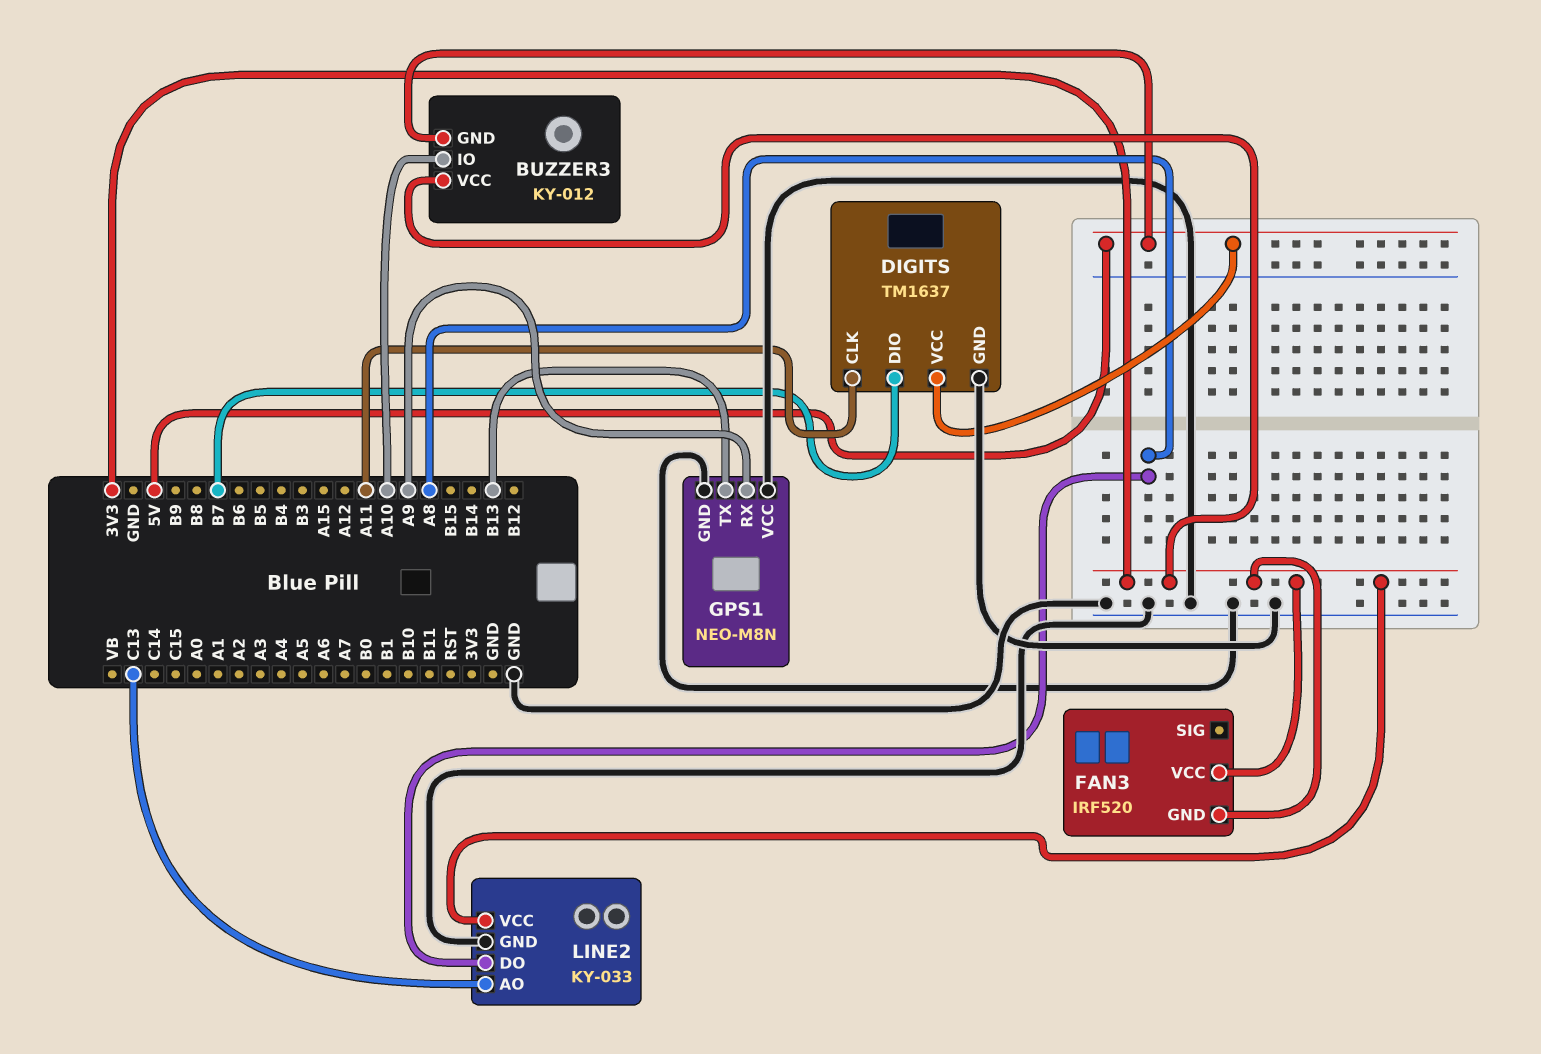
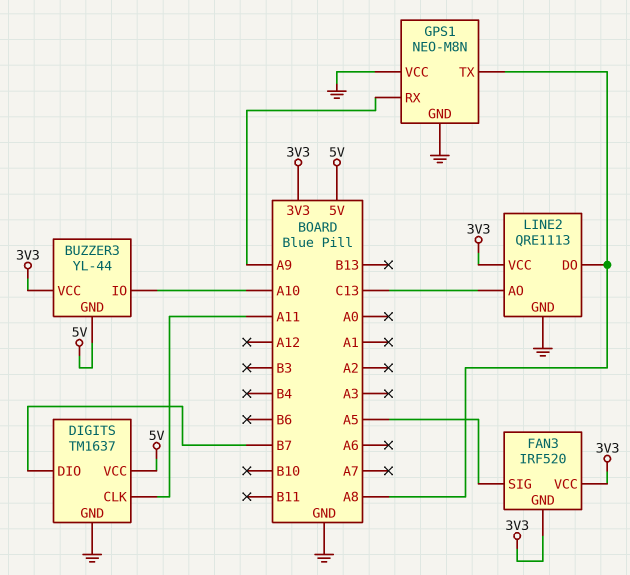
BUZZER3: KY-012 -> YL-44
FAN3 pin SIG: none -> A5
GPS1 pin TX: B13 -> A8
LINE2: KY-033 -> QRE1113

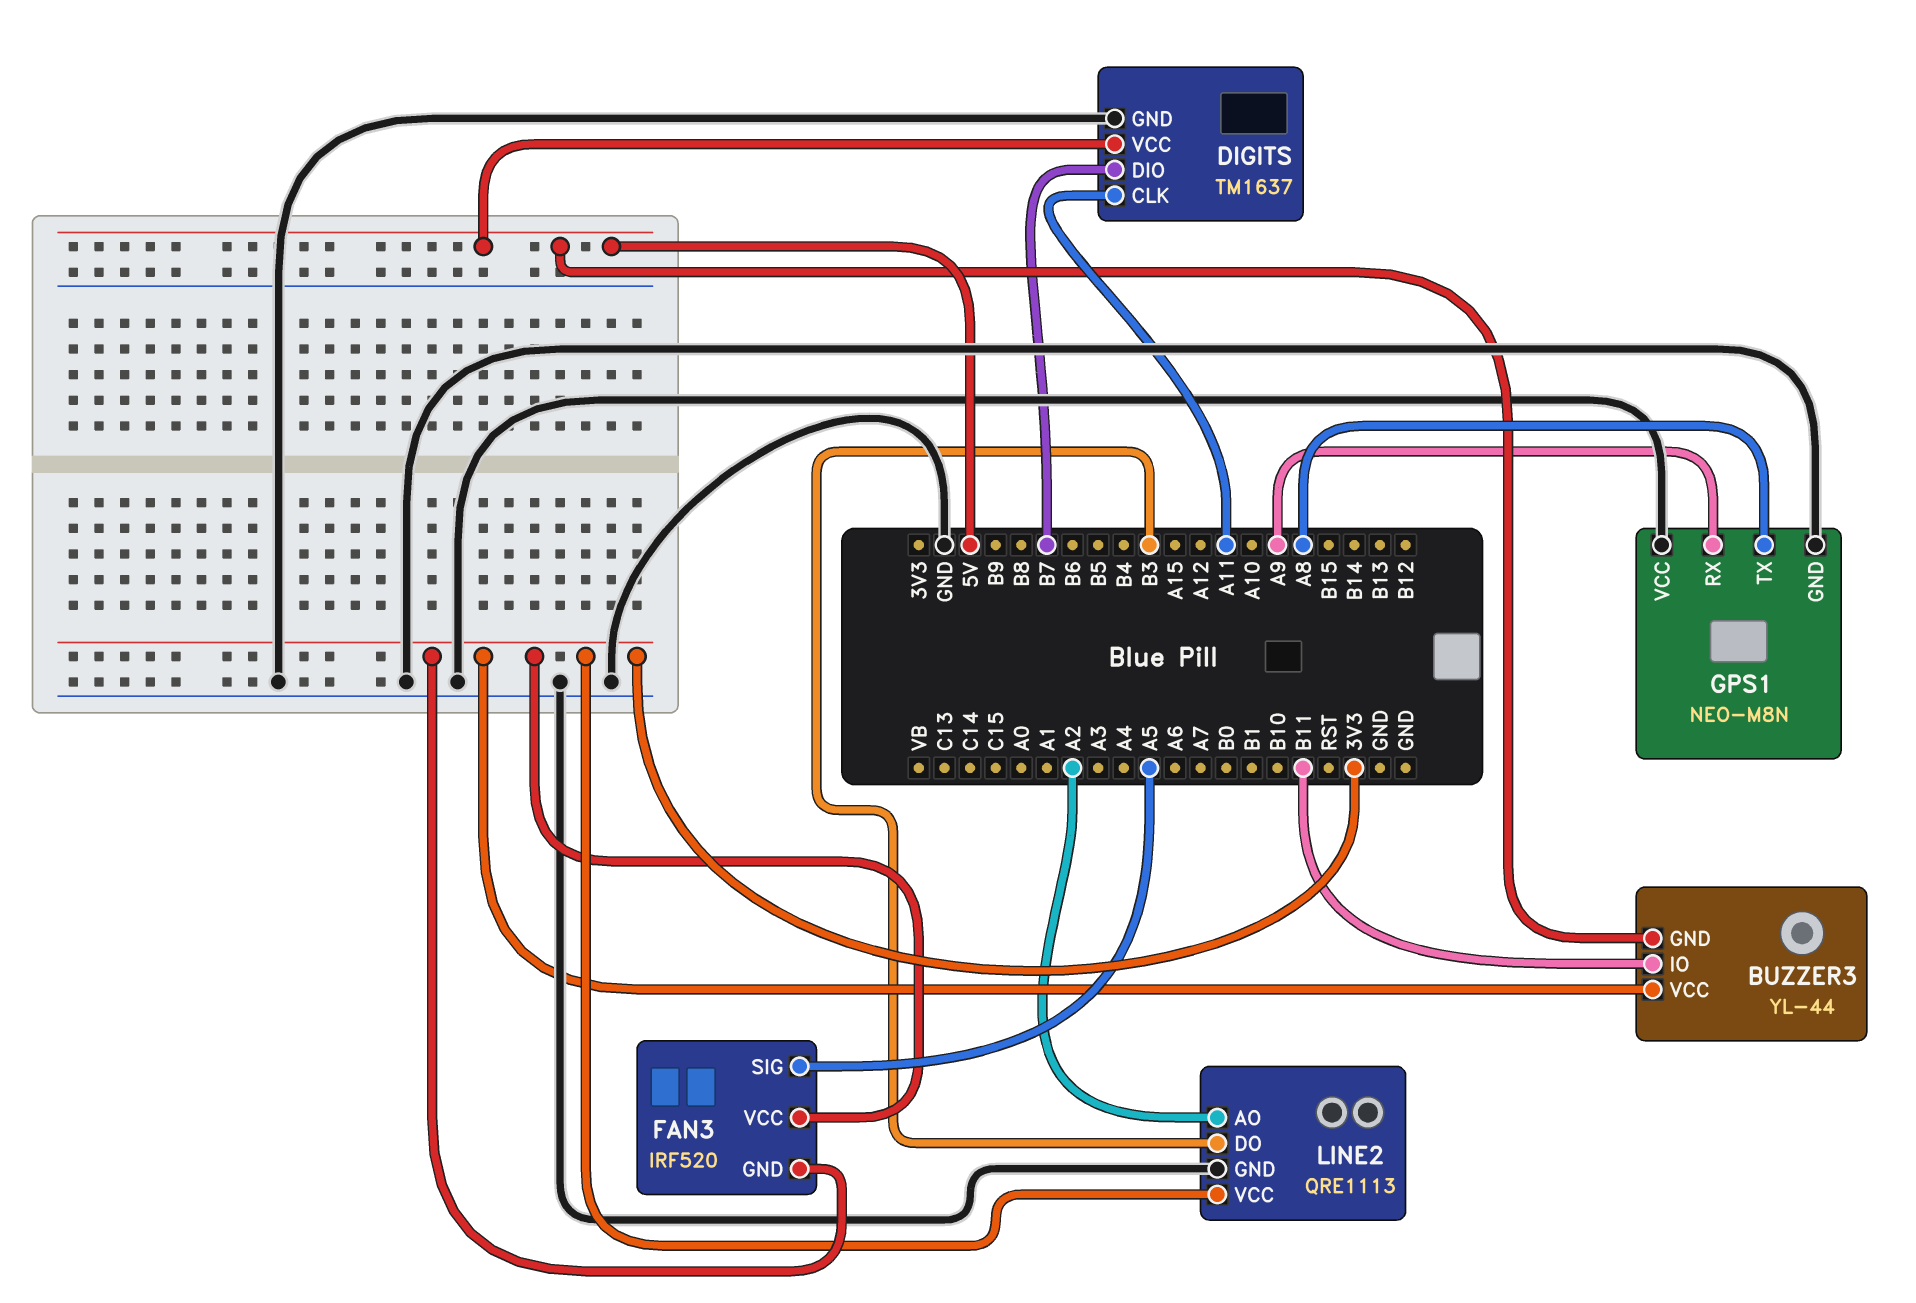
BUZZER3 pin IO: A10 -> B11
LINE2 pin AO: C13 -> A2
LINE2 pin DO: A8 -> B3

